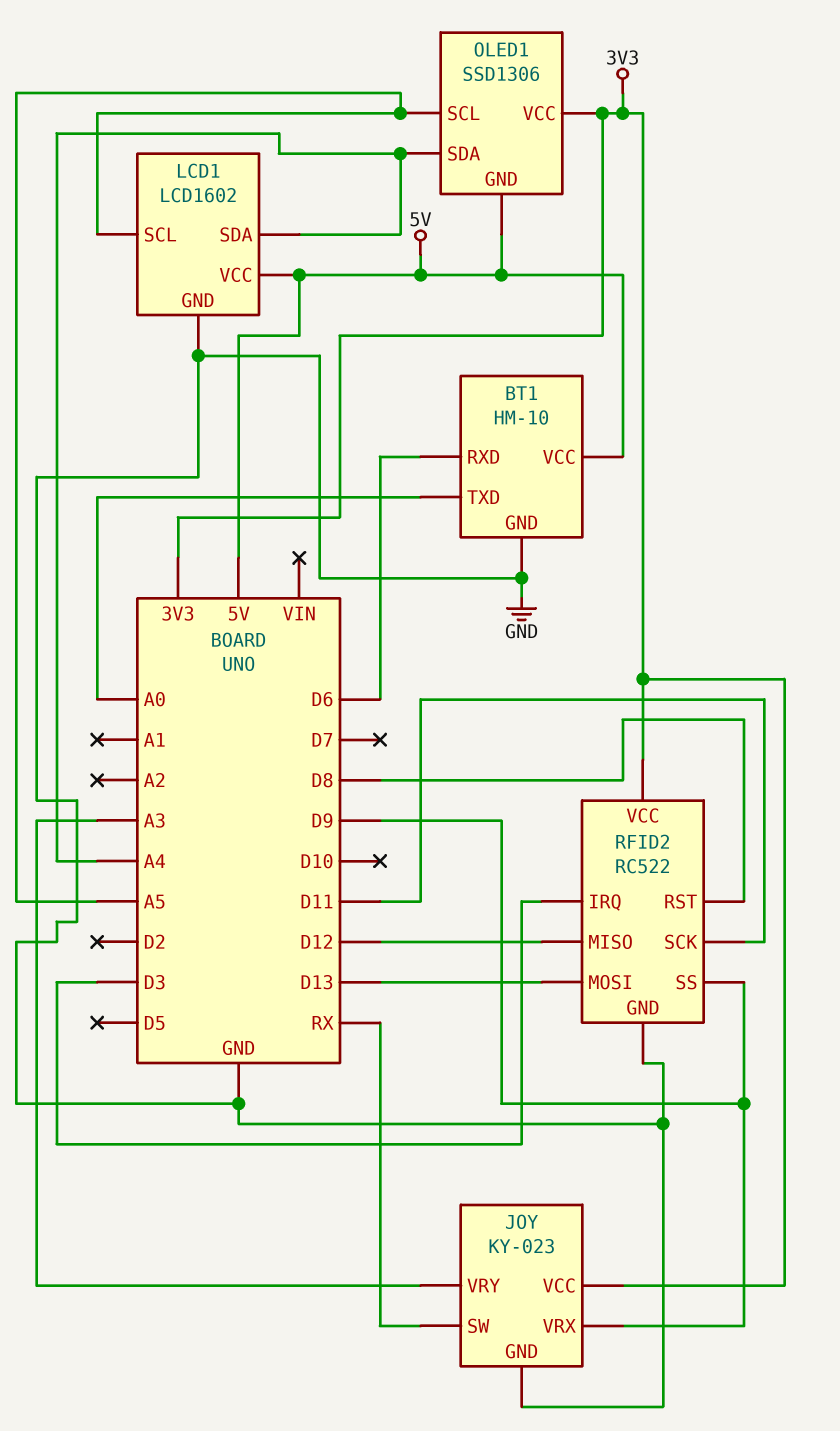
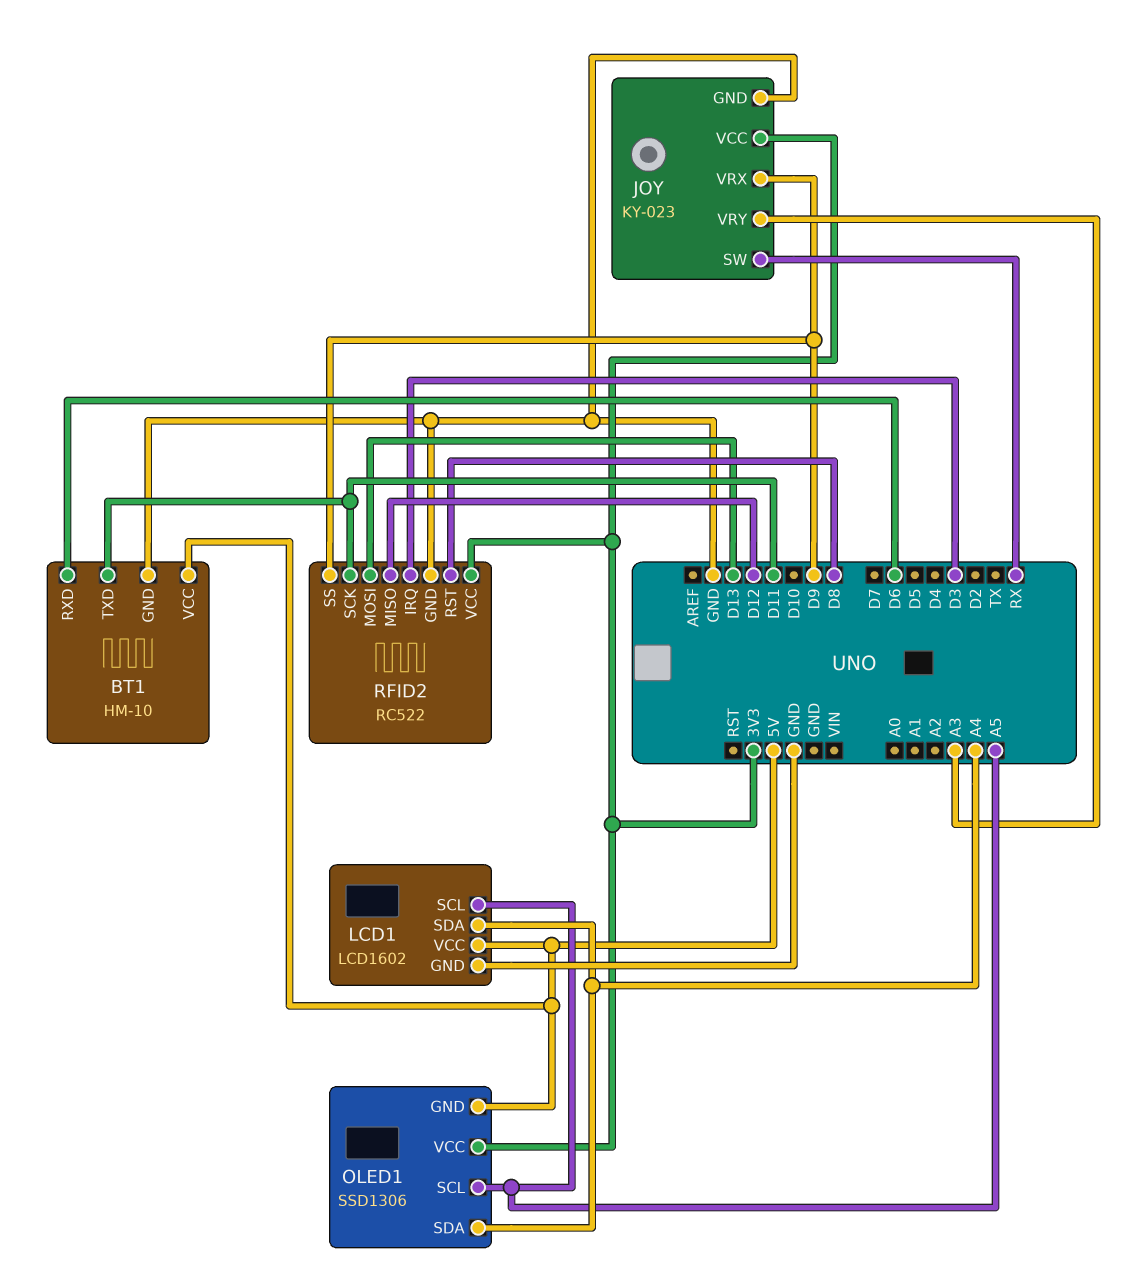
BT1 pin TXD: A0 -> D11

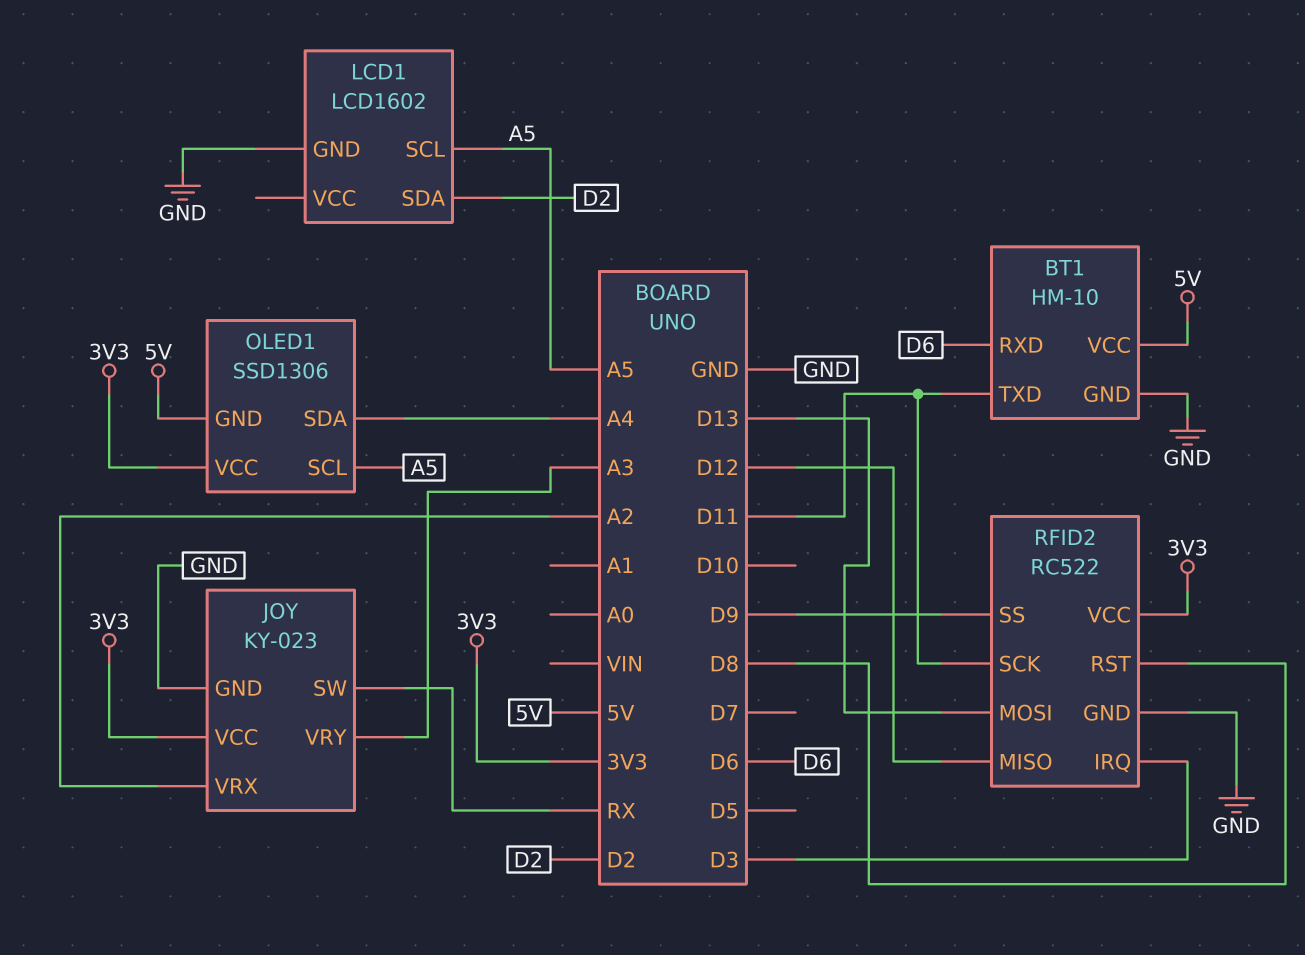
JOY pin VRX: D9 -> A2
LCD1 pin SDA: A4 -> D2
LCD1 pin VCC: 5V -> none

